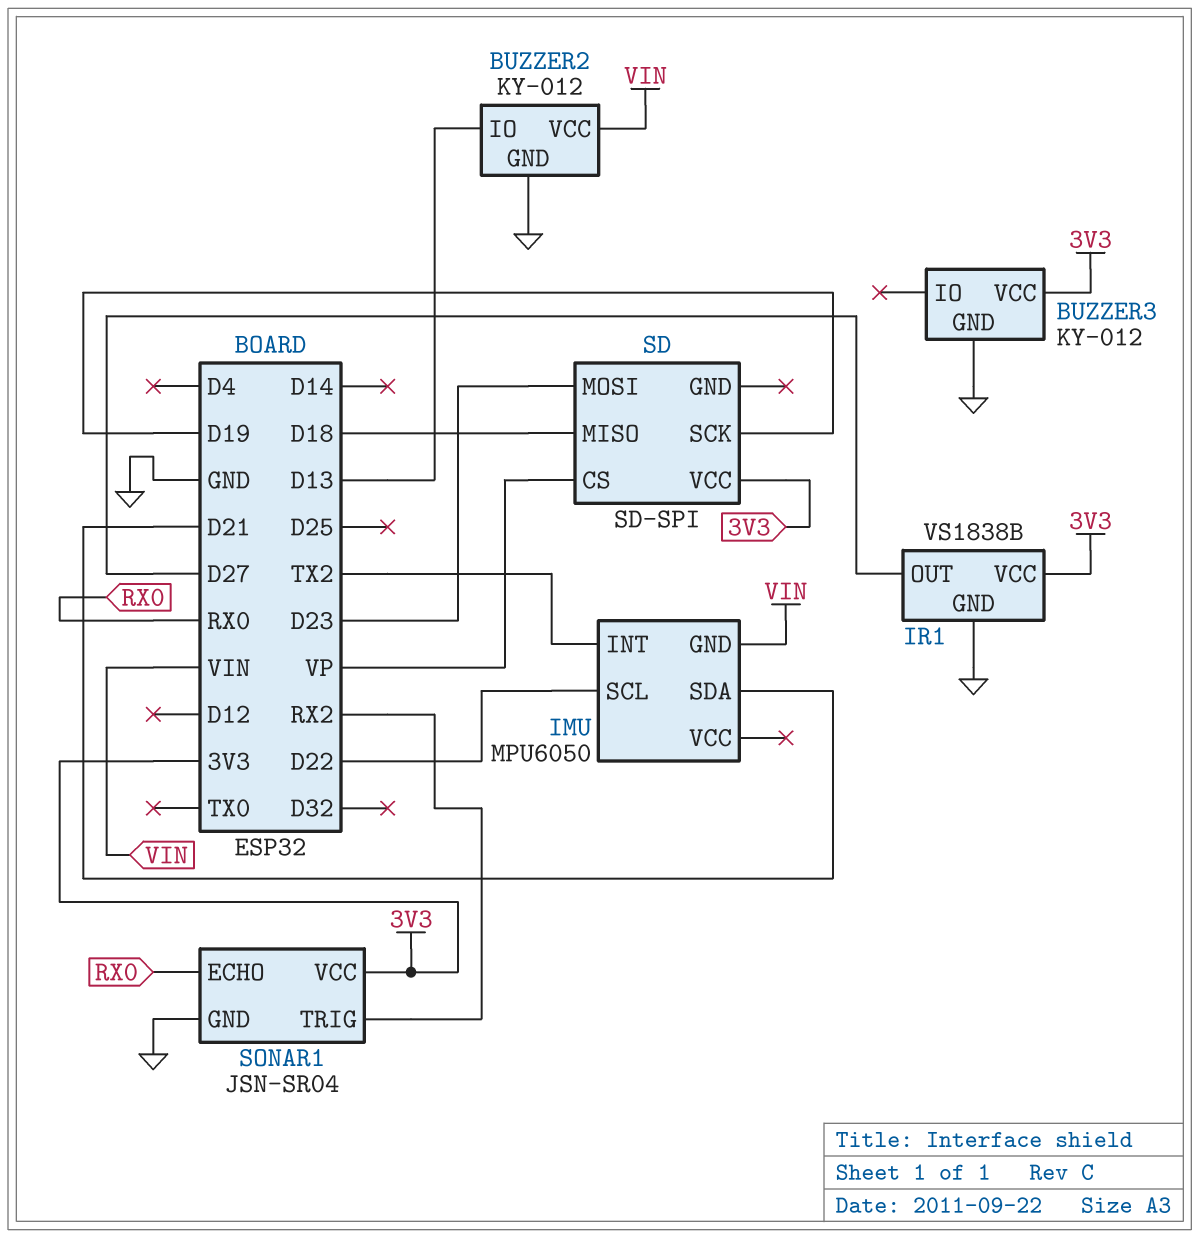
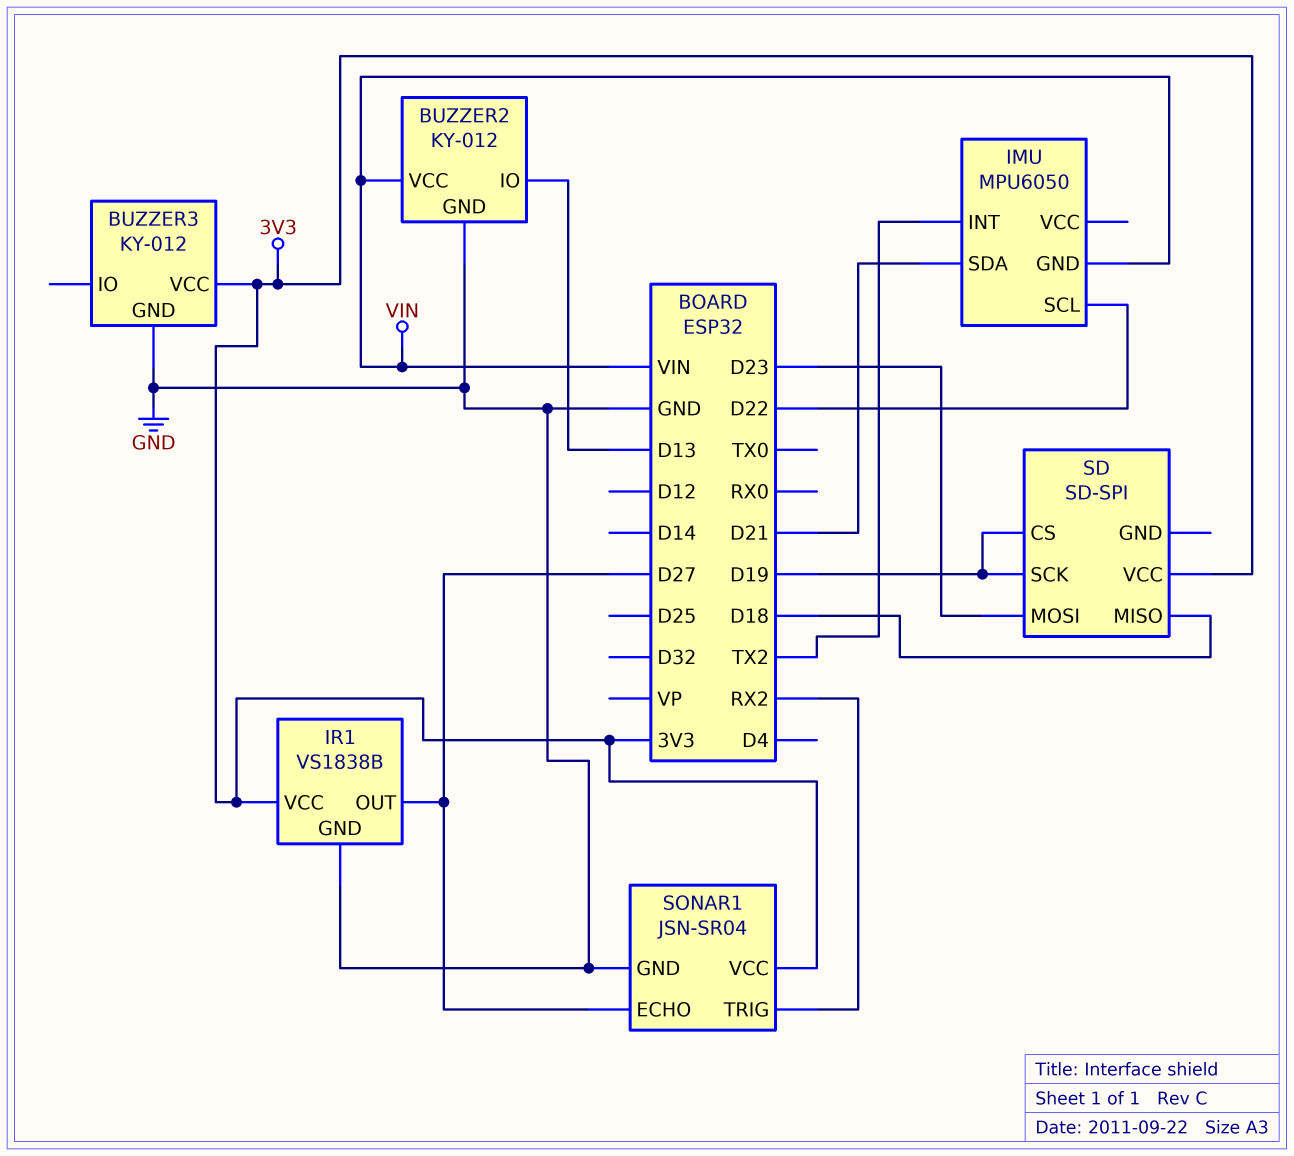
SD pin CS: VP -> D19
SONAR1 pin ECHO: RX0 -> D27

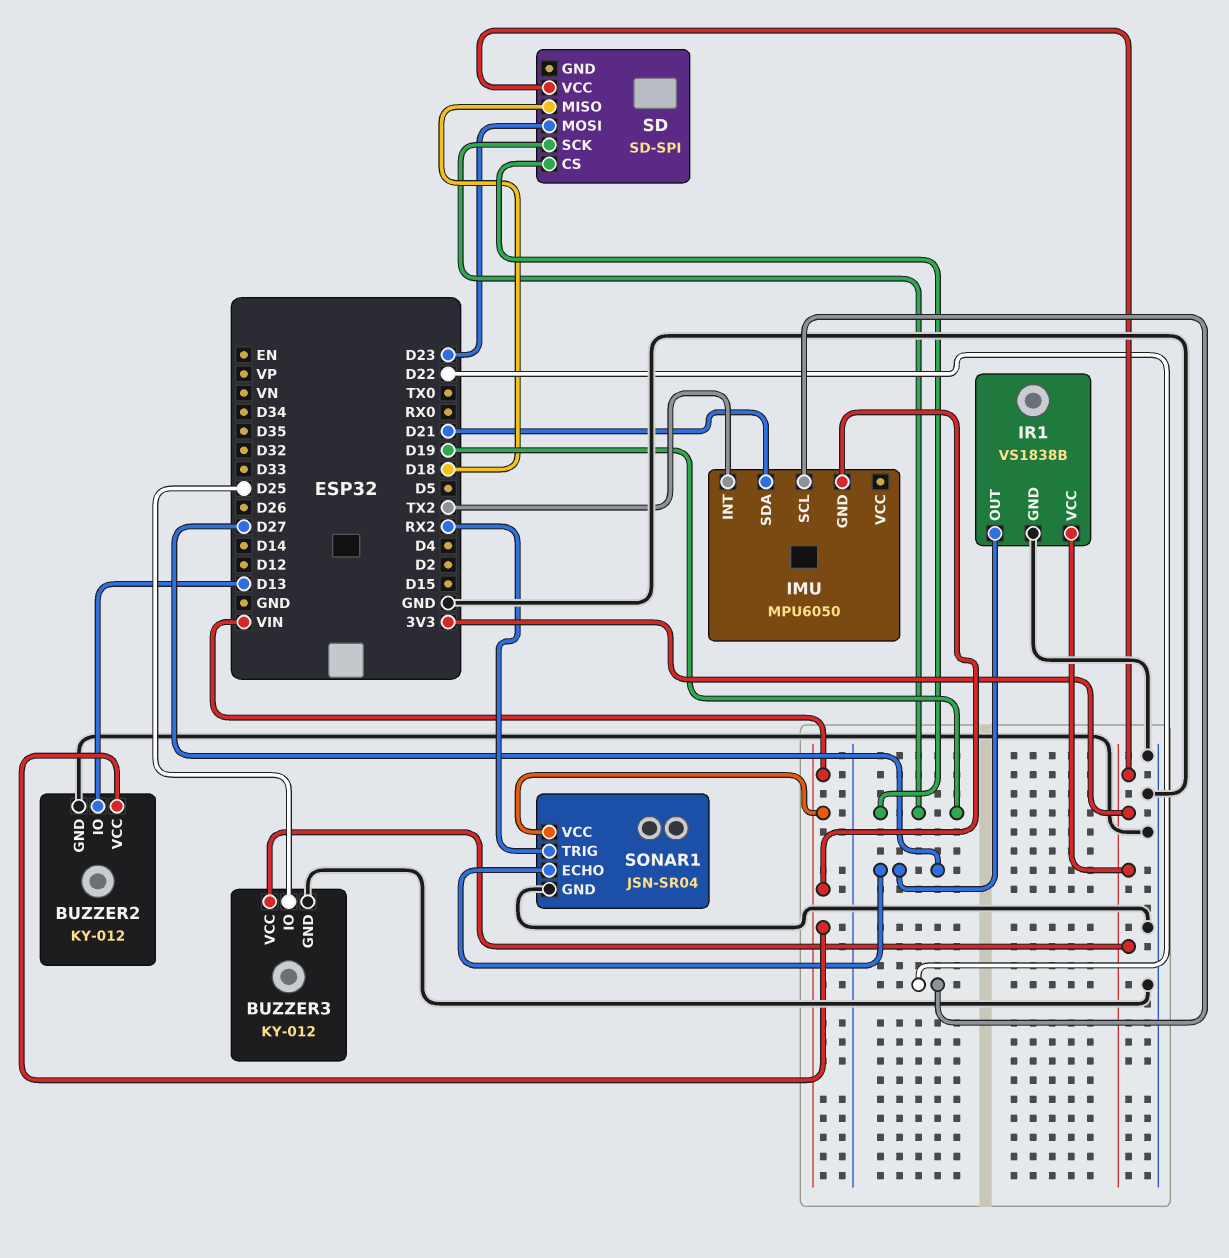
BUZZER3 pin IO: none -> D25
SONAR1 pin VCC: 3V3 -> VIN

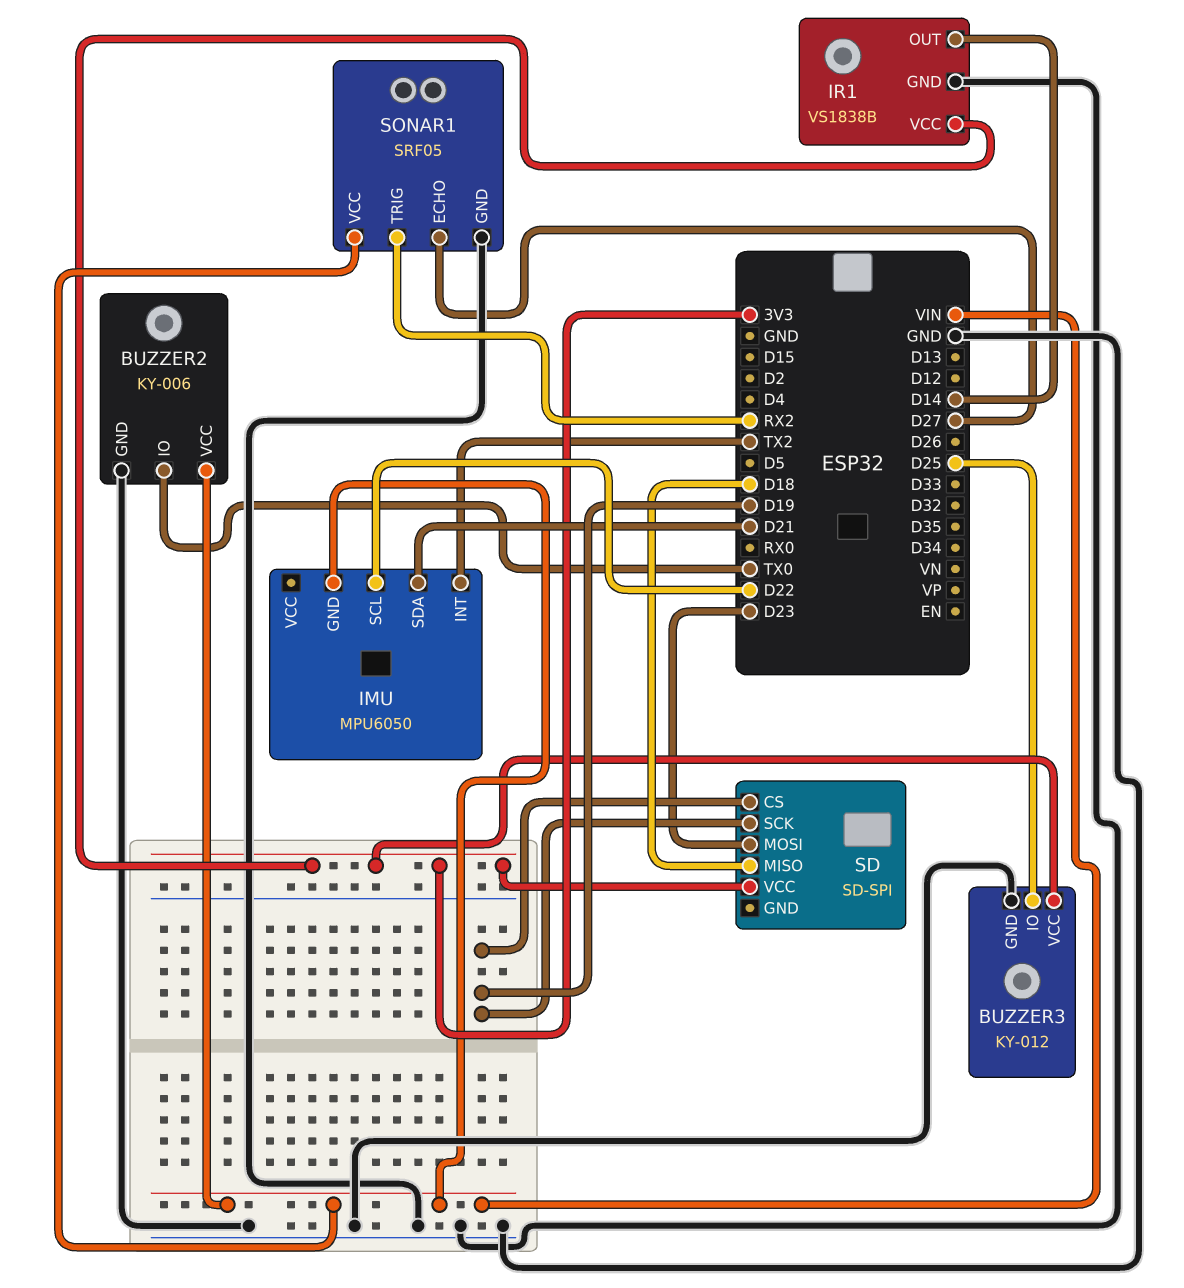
BUZZER2: KY-012 -> KY-006
BUZZER2 pin IO: D13 -> TX0
IR1 pin OUT: D27 -> D14
SONAR1: JSN-SR04 -> SRF05

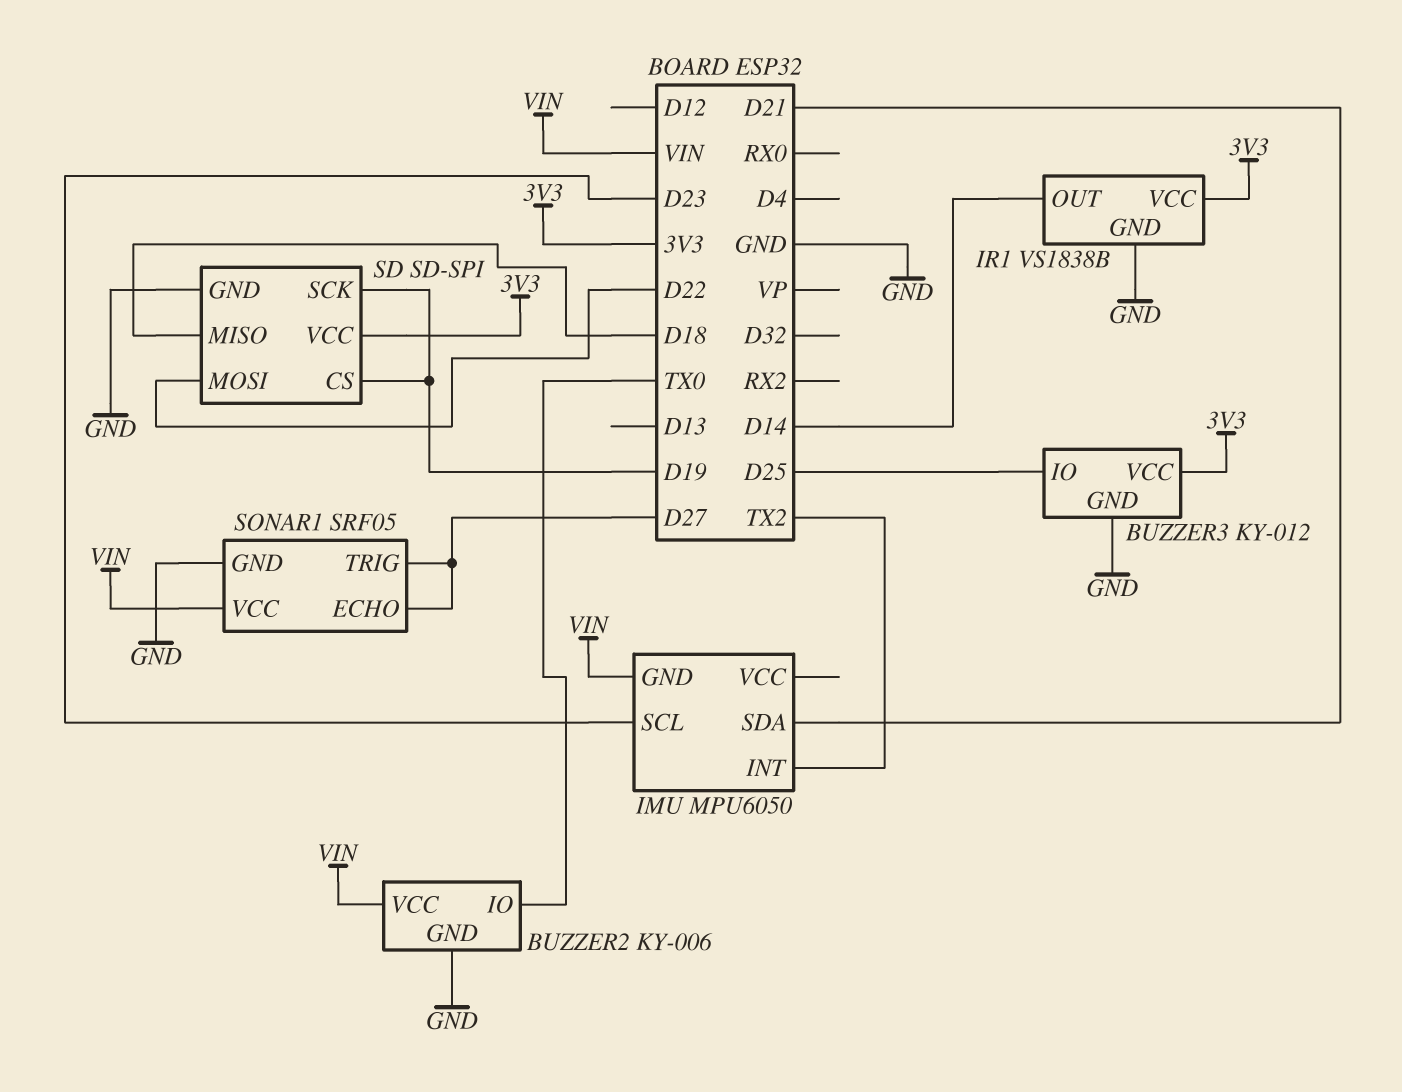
IMU pin SCL: D22 -> D23
SD pin GND: none -> GND
SD pin MOSI: D23 -> D22
SONAR1 pin TRIG: RX2 -> D27

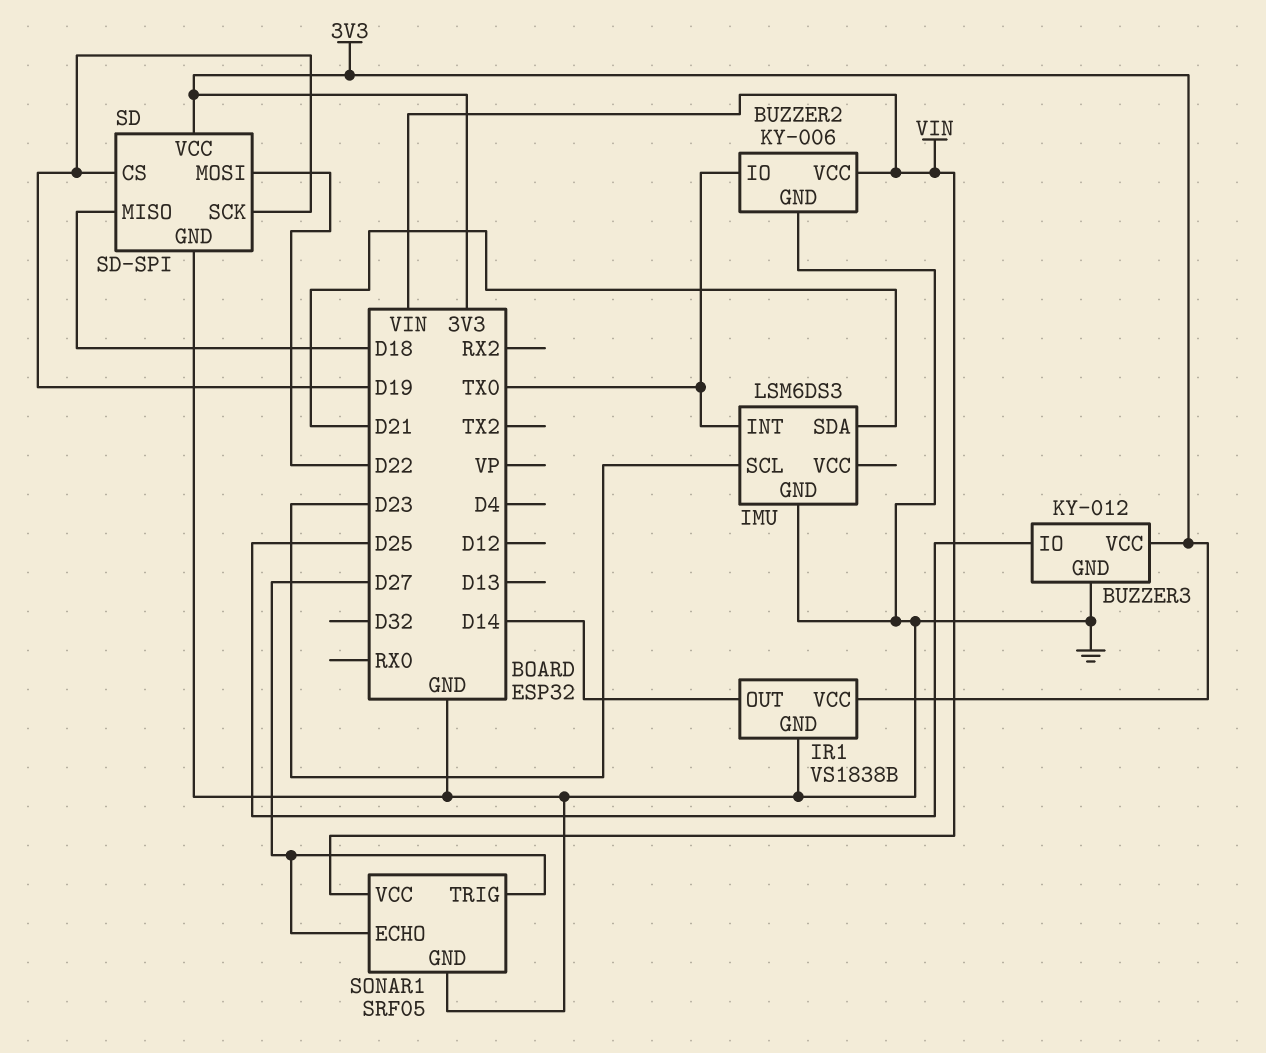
IMU: MPU6050 -> LSM6DS3
IMU pin GND: VIN -> GND
IMU pin INT: TX2 -> TX0

